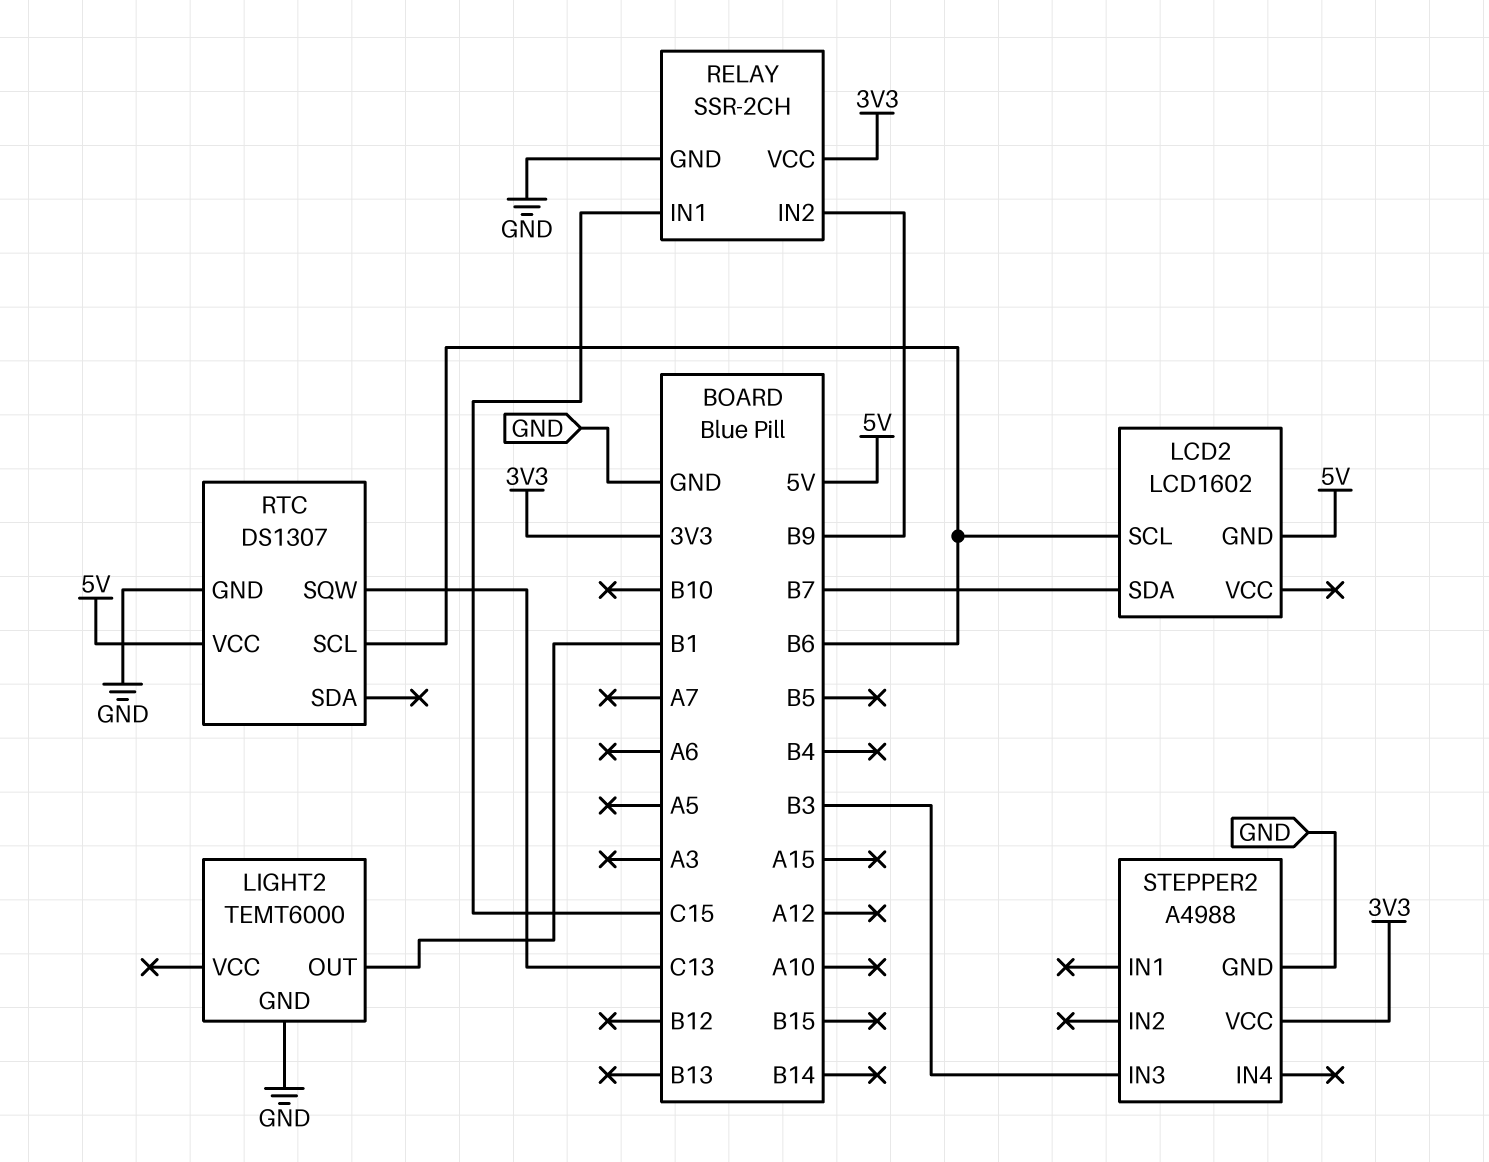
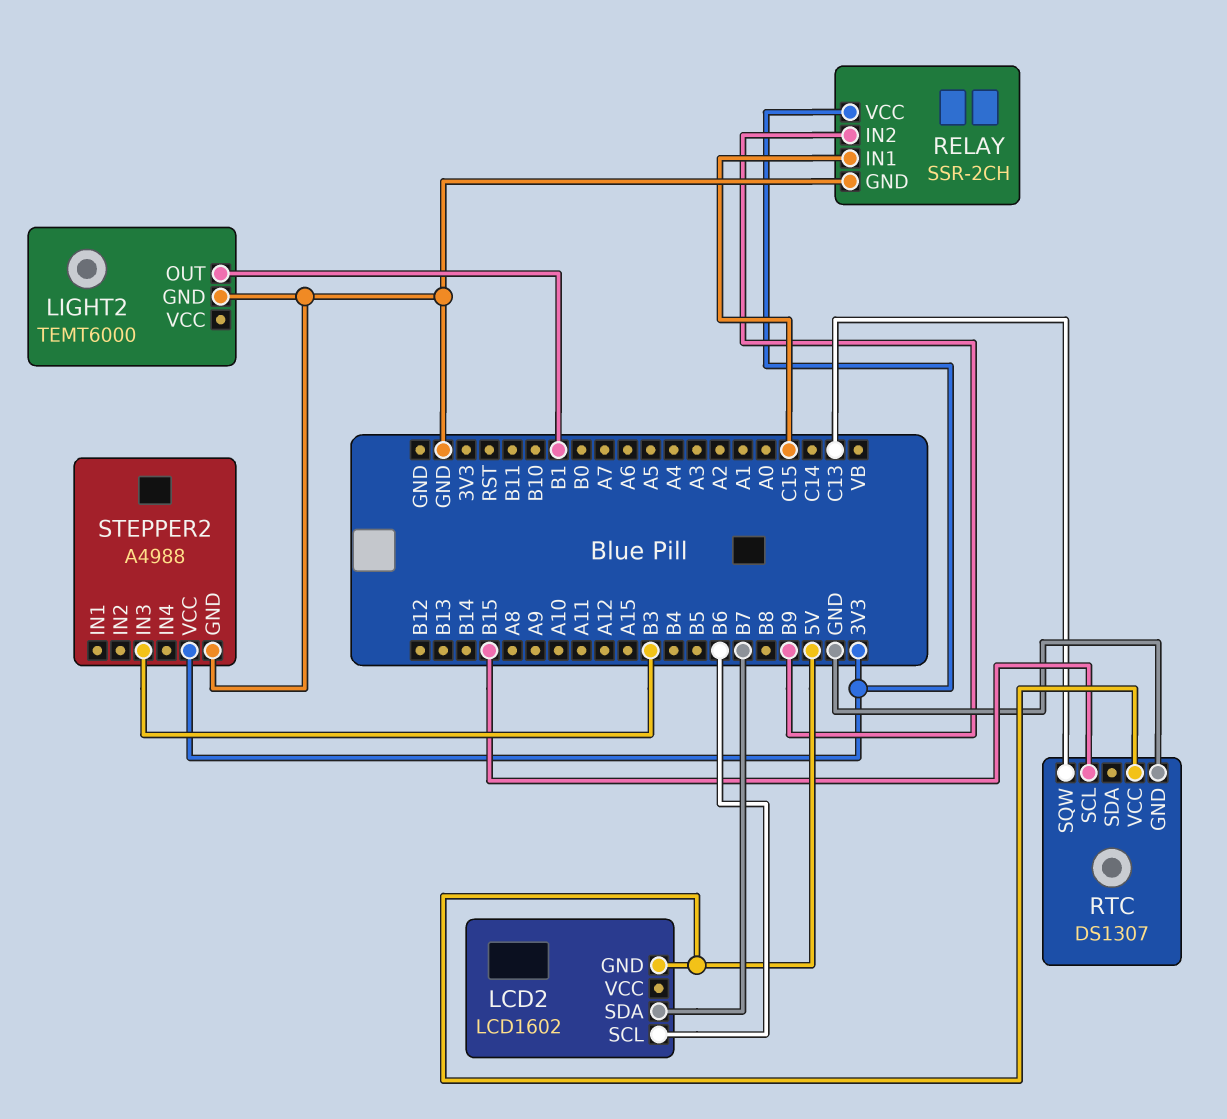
RTC pin SCL: B6 -> B15

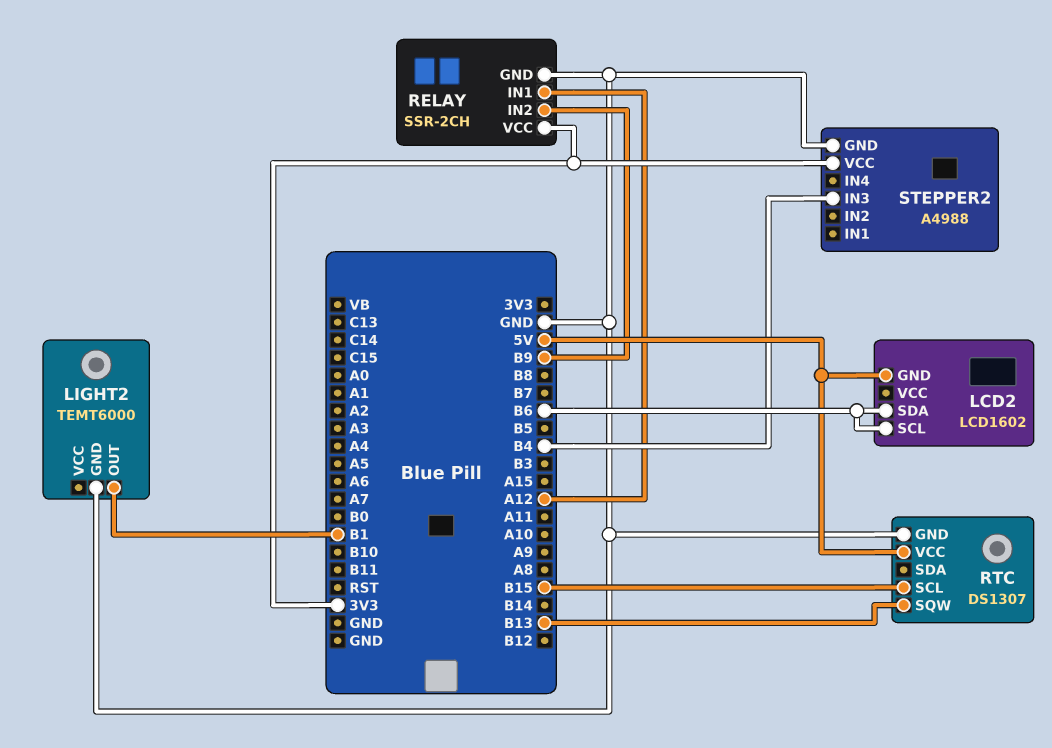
LCD2 pin SDA: B7 -> B6
RELAY pin IN1: C15 -> A12
RTC pin SQW: C13 -> B13
STEPPER2 pin IN3: B3 -> B4

